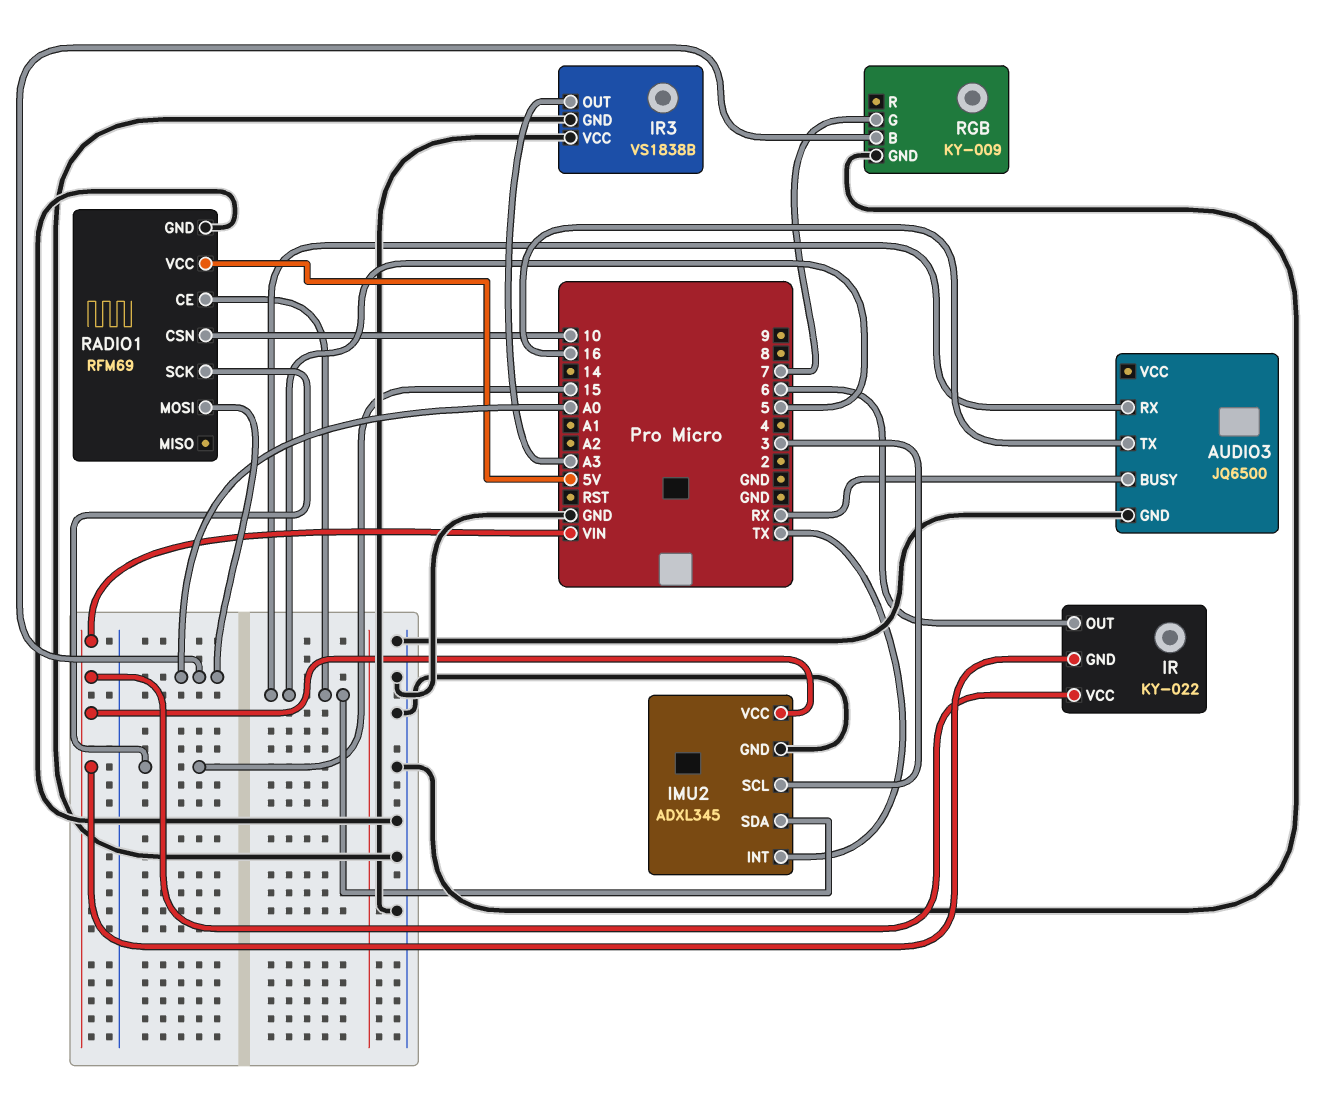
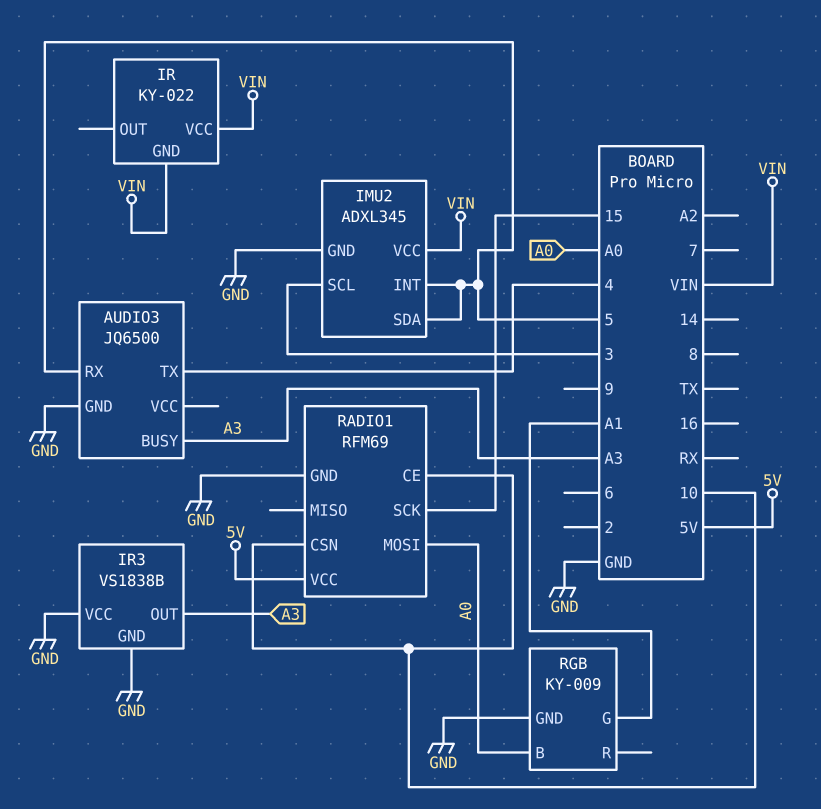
AUDIO3 pin BUSY: RX -> A3
AUDIO3 pin TX: 16 -> 4
IMU2 pin INT: TX -> 5
IR pin OUT: 6 -> none
RADIO1 pin CE: 5 -> 10
RGB pin G: 7 -> A1

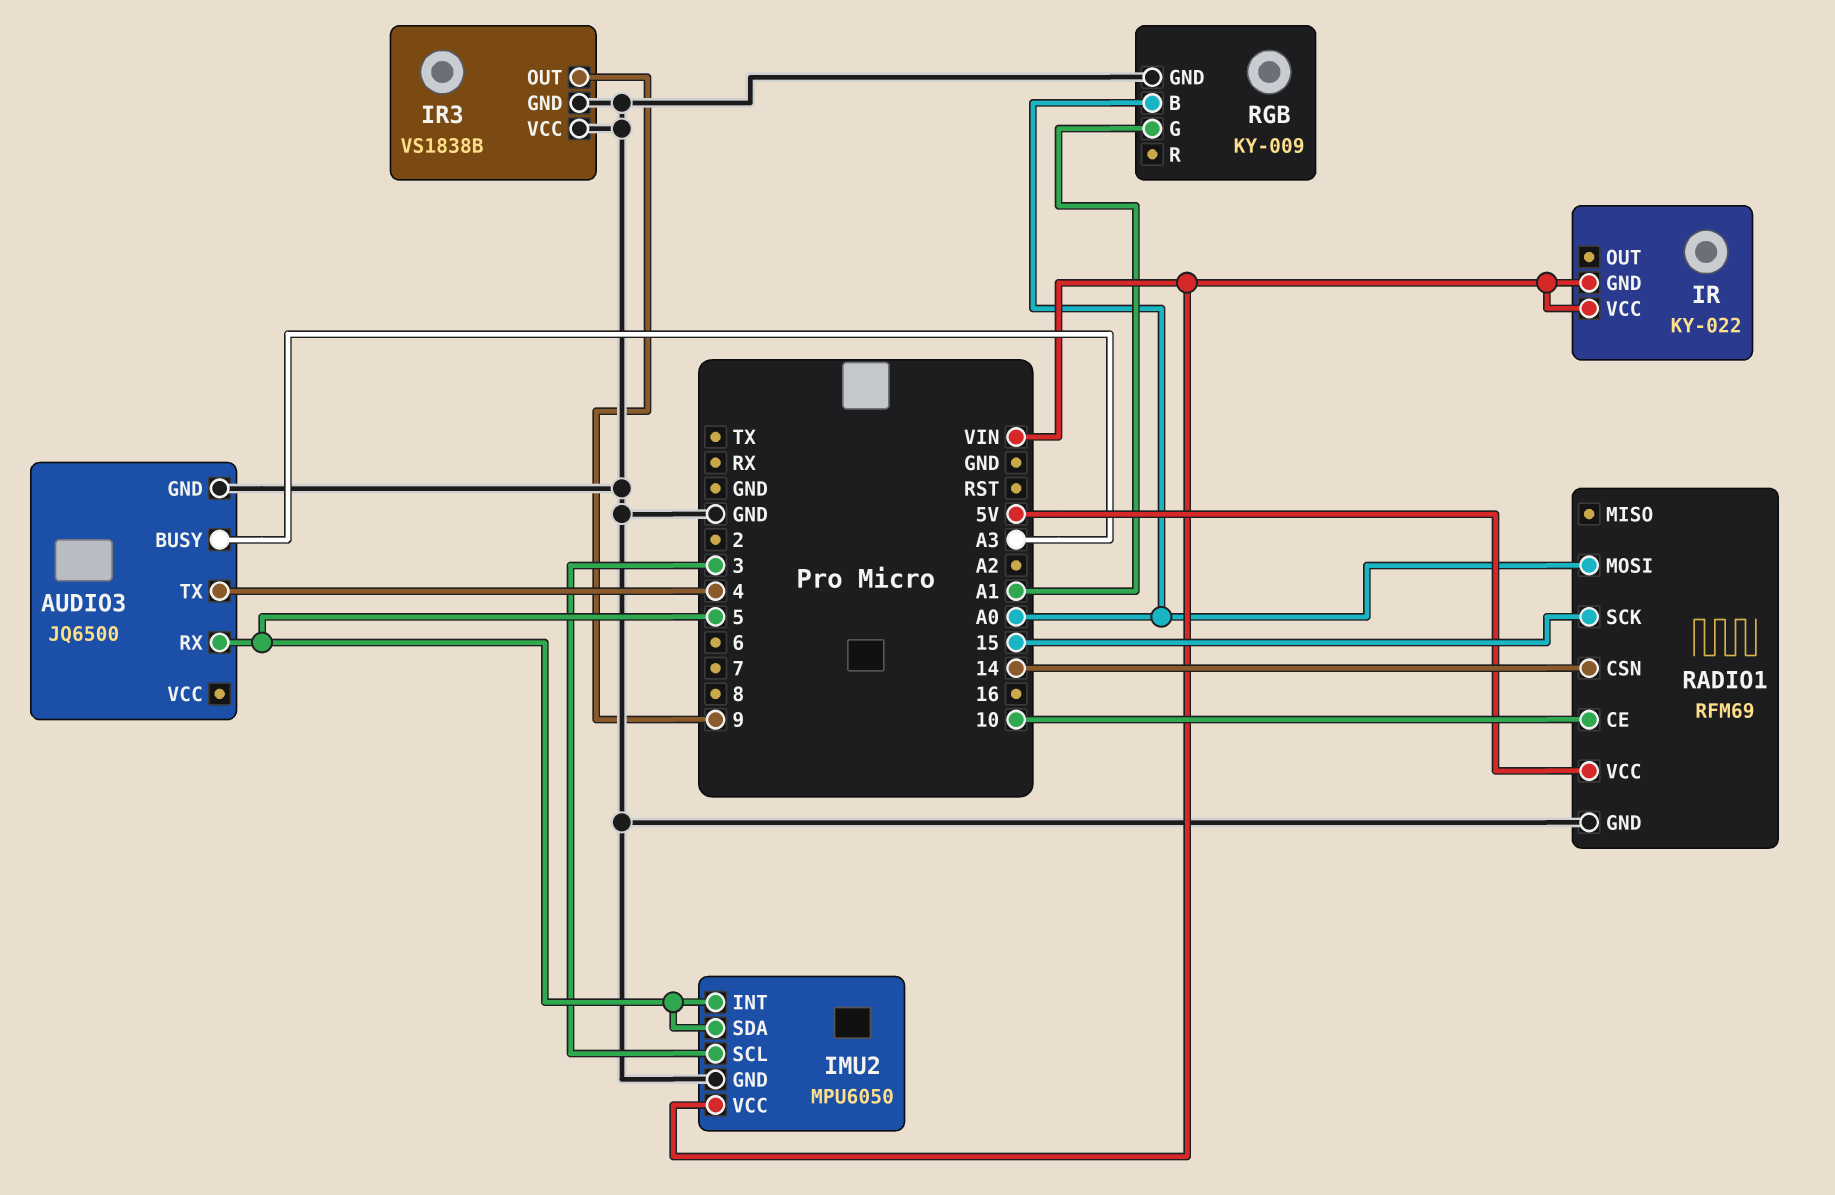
IMU2: ADXL345 -> MPU6050
IR3 pin OUT: A3 -> 9
RADIO1 pin CSN: 10 -> 14

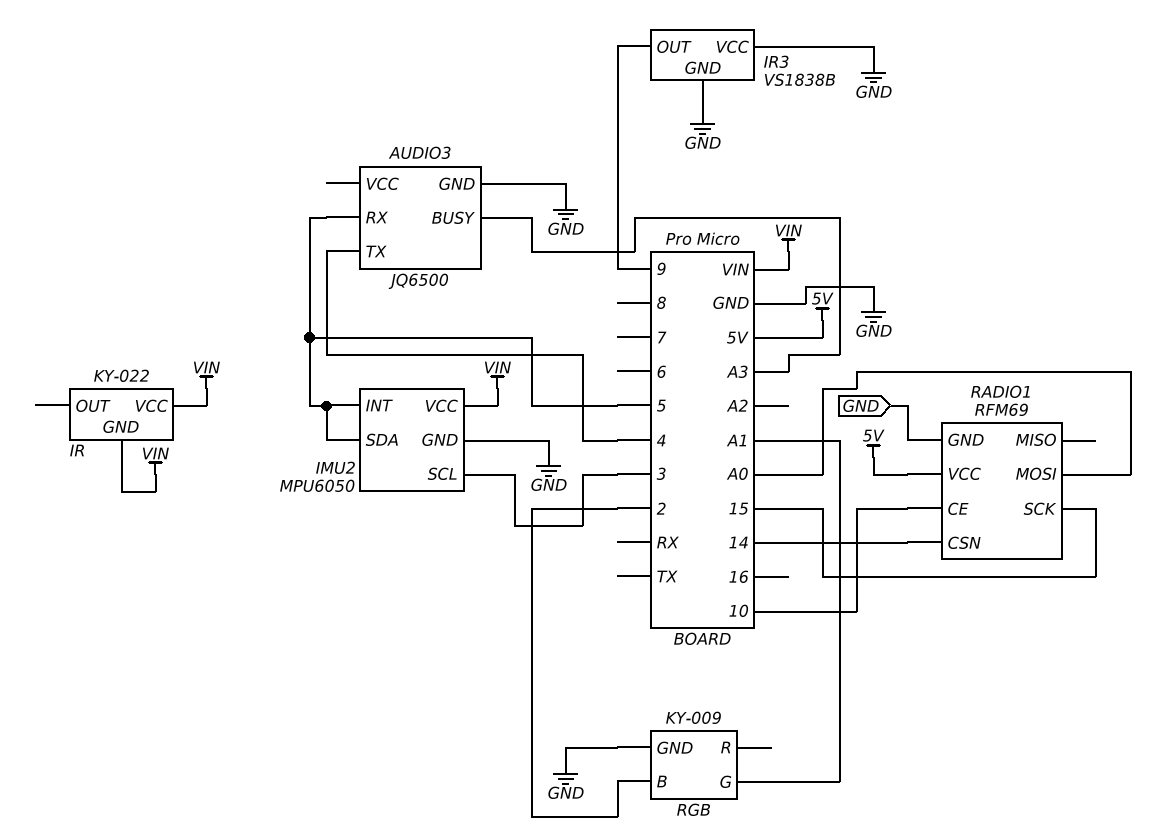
RGB pin B: A0 -> 2

